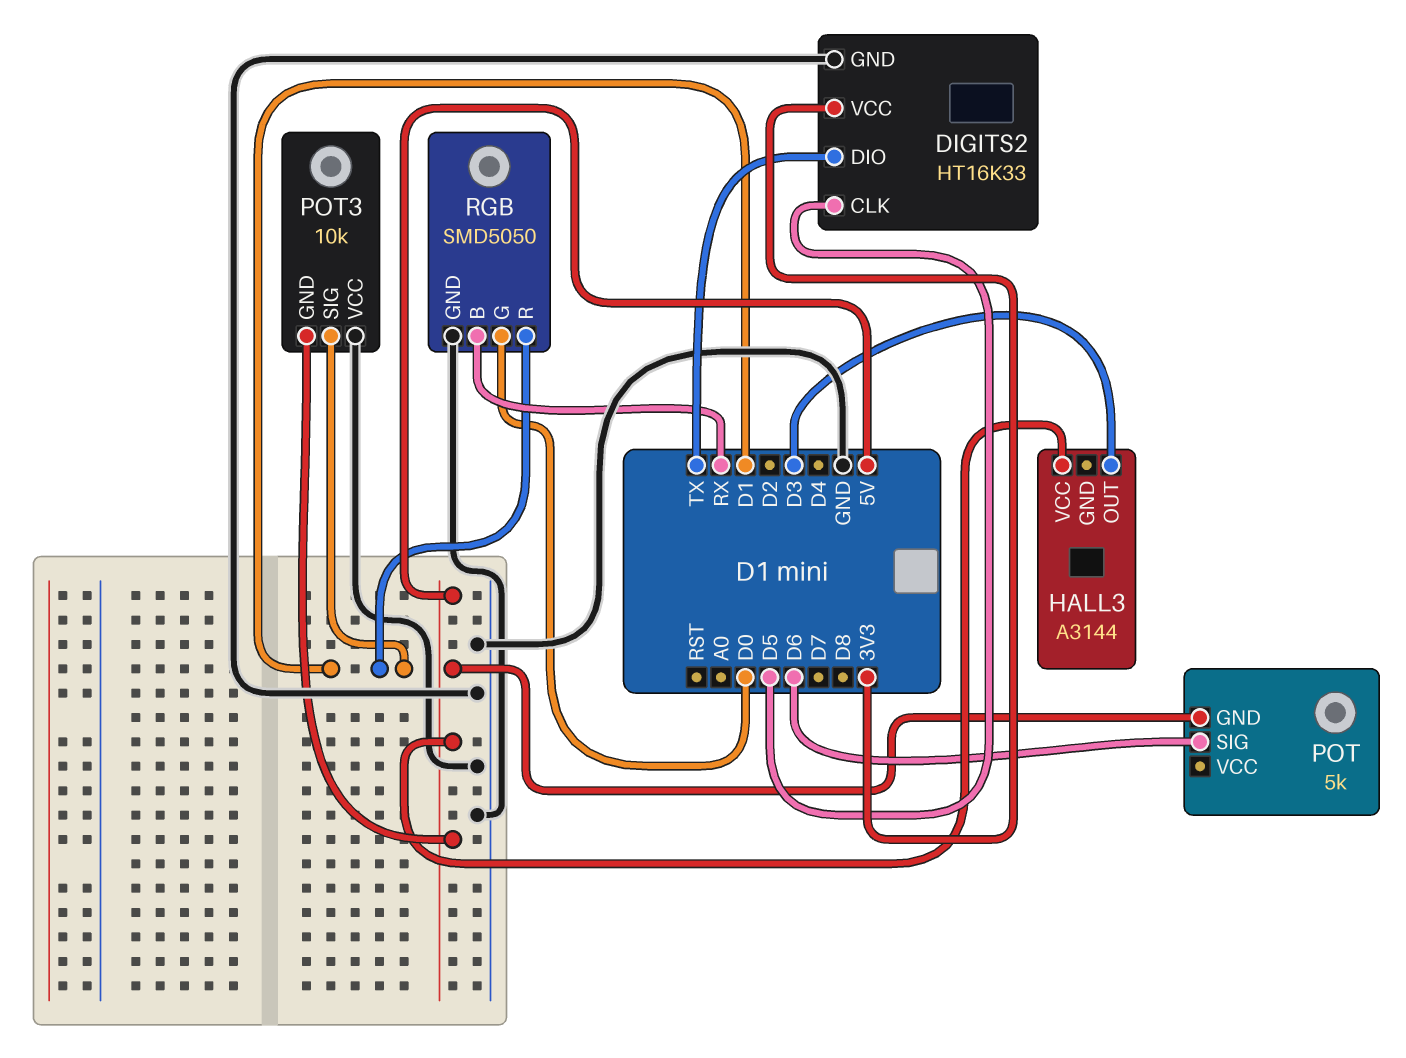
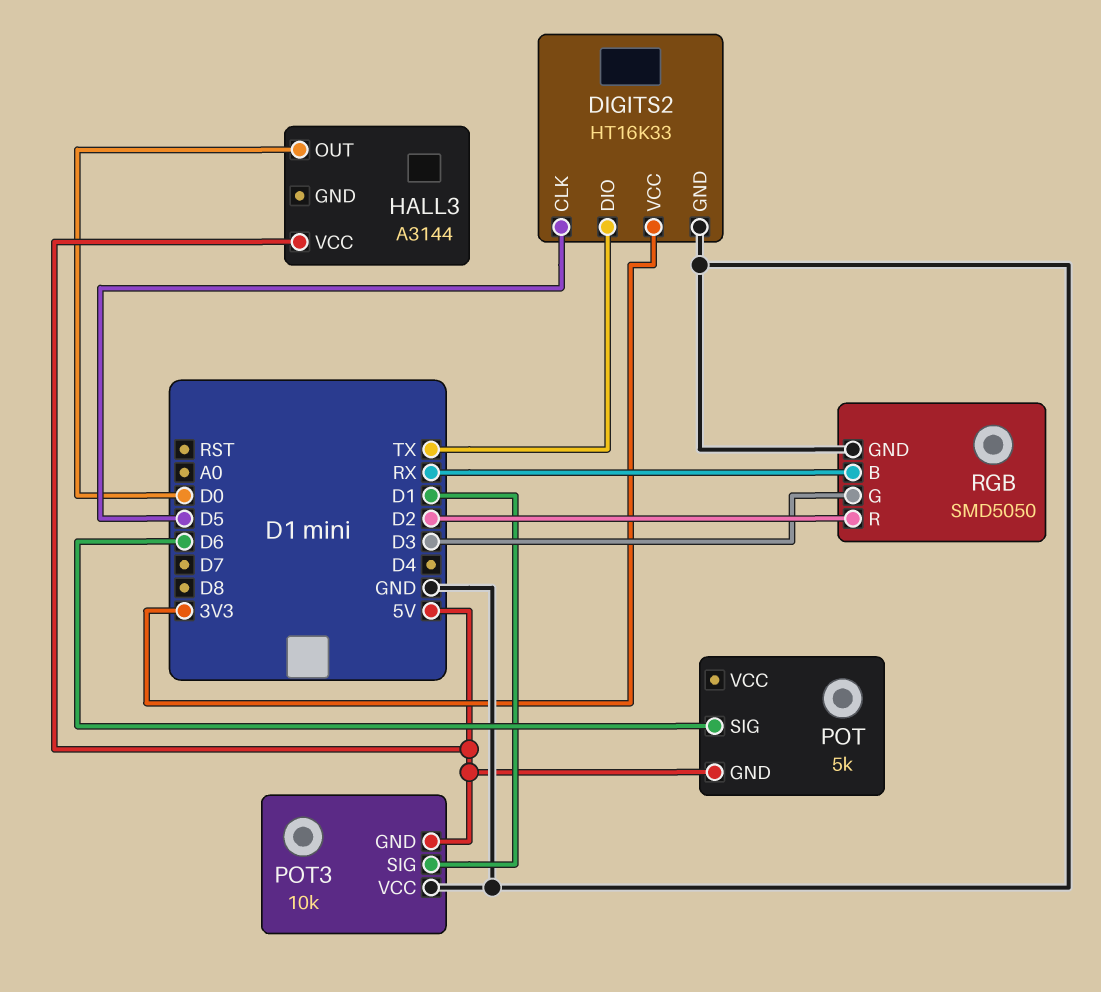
HALL3 pin OUT: D3 -> D0
RGB pin G: D0 -> D3
RGB pin R: D1 -> D2

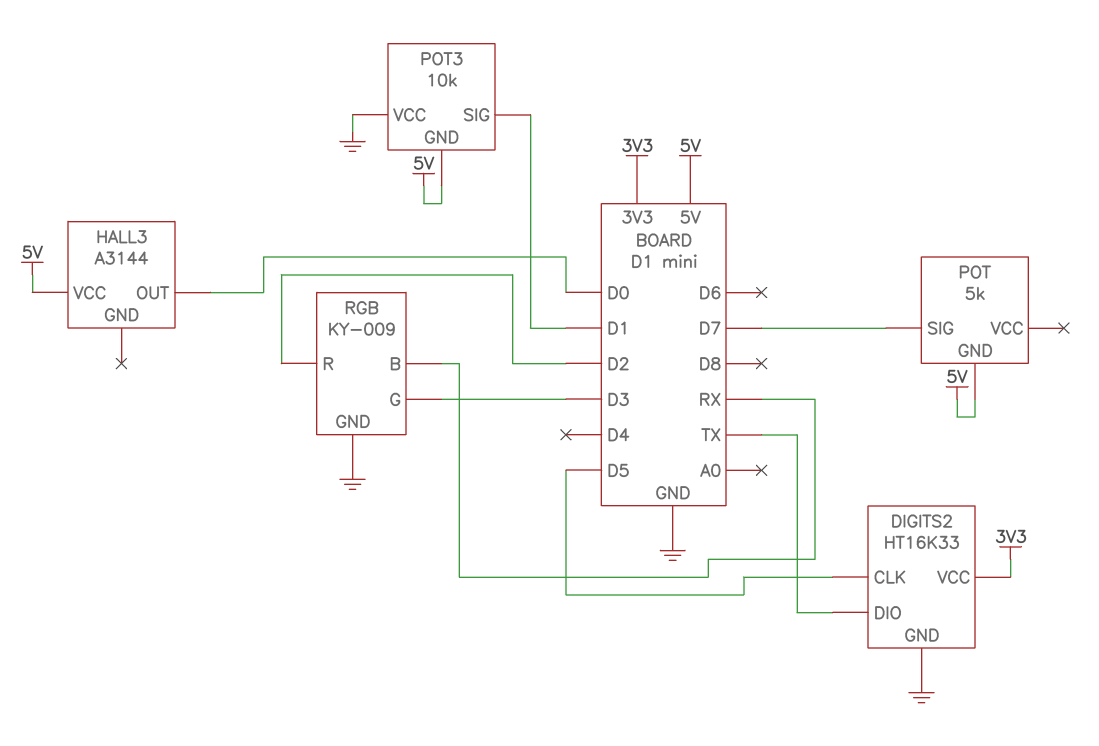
POT pin SIG: D6 -> D7
RGB: SMD5050 -> KY-009

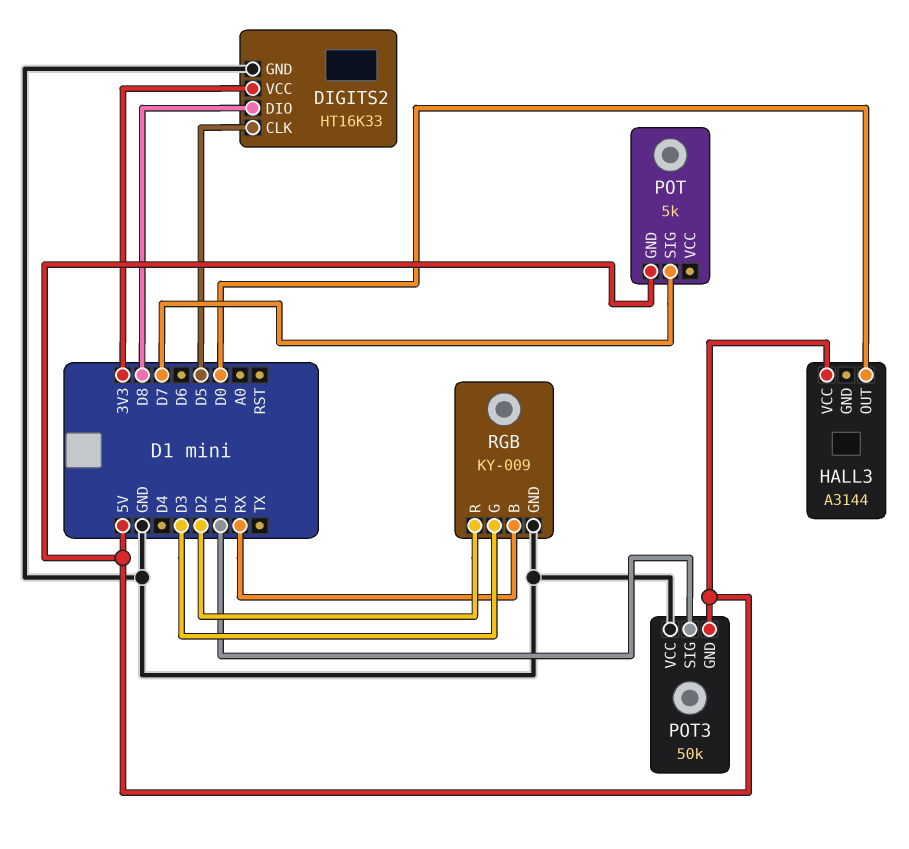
DIGITS2 pin DIO: TX -> D8
POT3: 10k -> 50k

